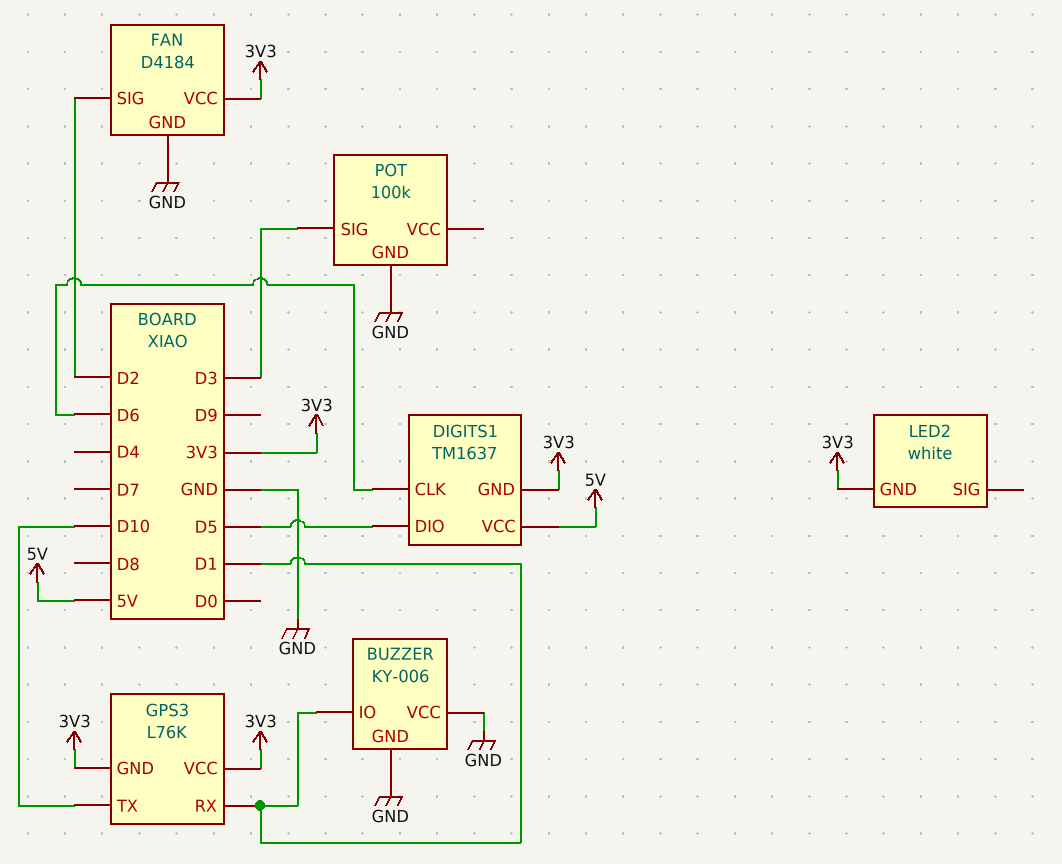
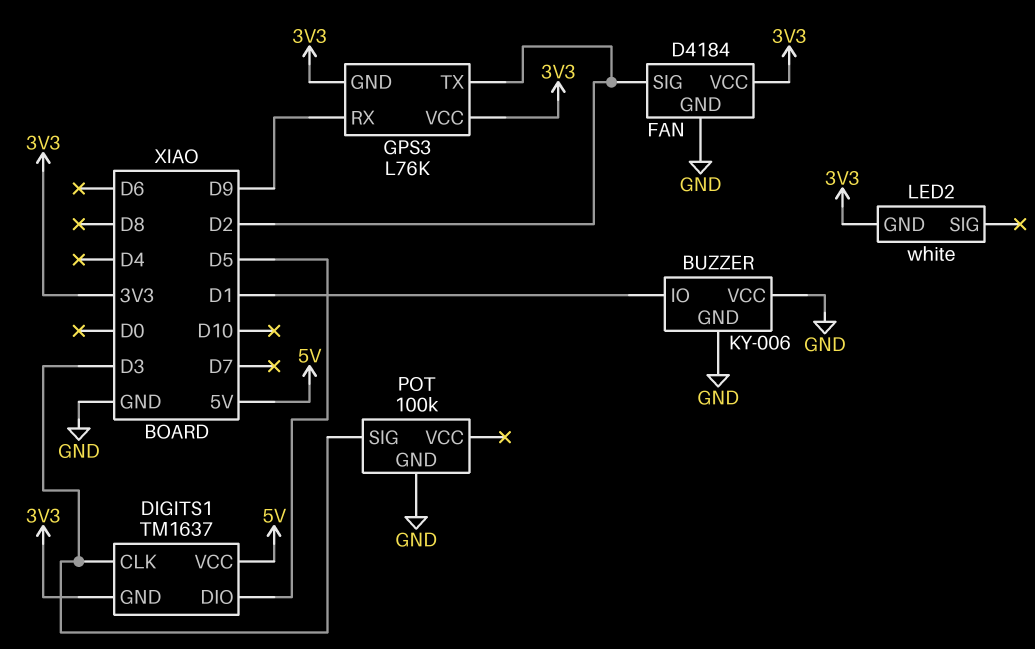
DIGITS1 pin CLK: D6 -> D3
GPS3 pin RX: D1 -> D9
GPS3 pin TX: D10 -> D2

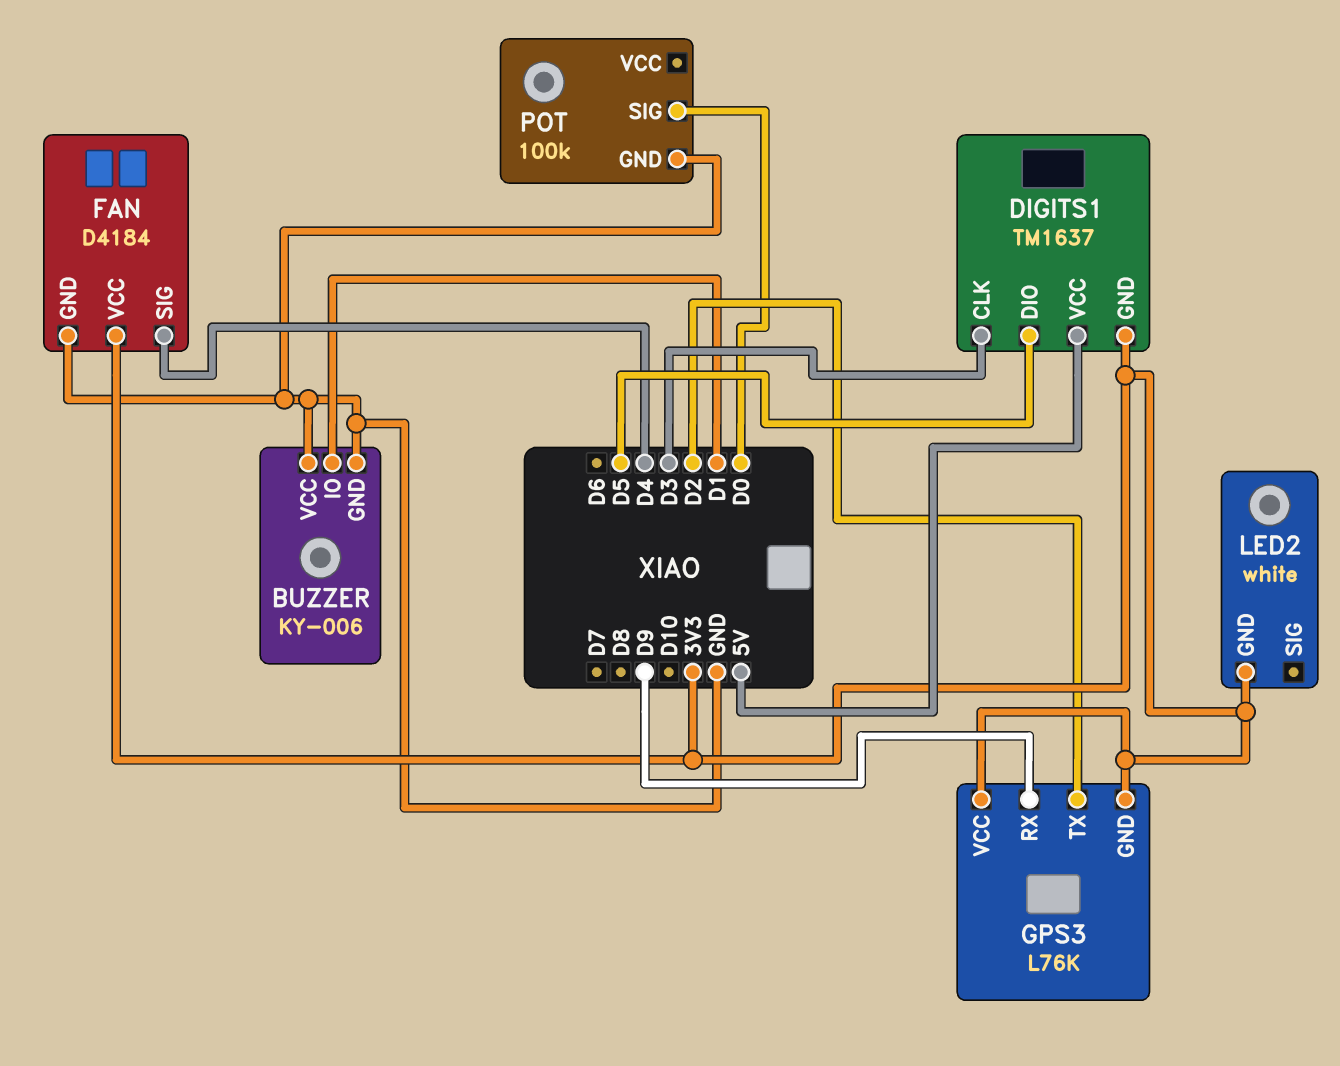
FAN pin SIG: D2 -> D4
POT pin SIG: D3 -> D0

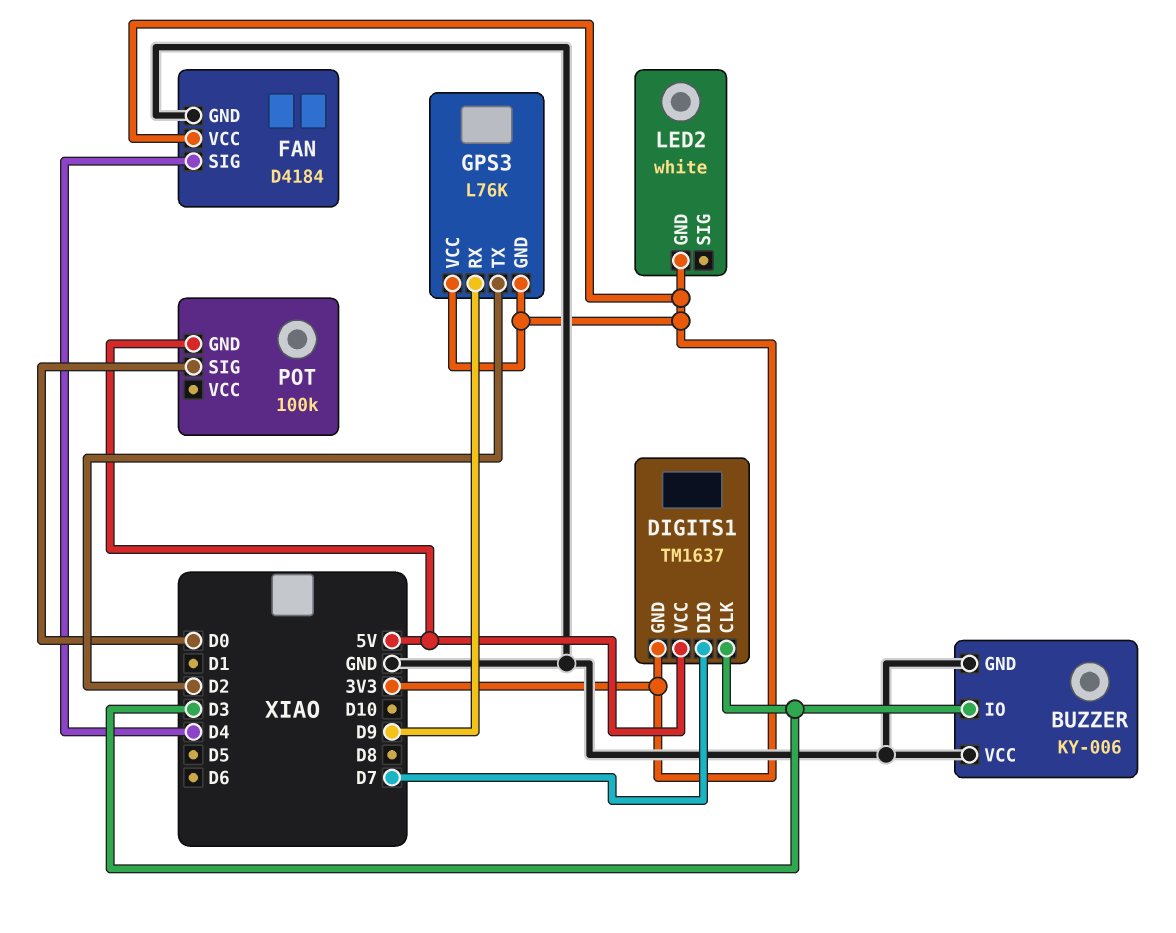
BUZZER pin IO: D1 -> D3
DIGITS1 pin DIO: D5 -> D7
POT pin GND: GND -> 5V

